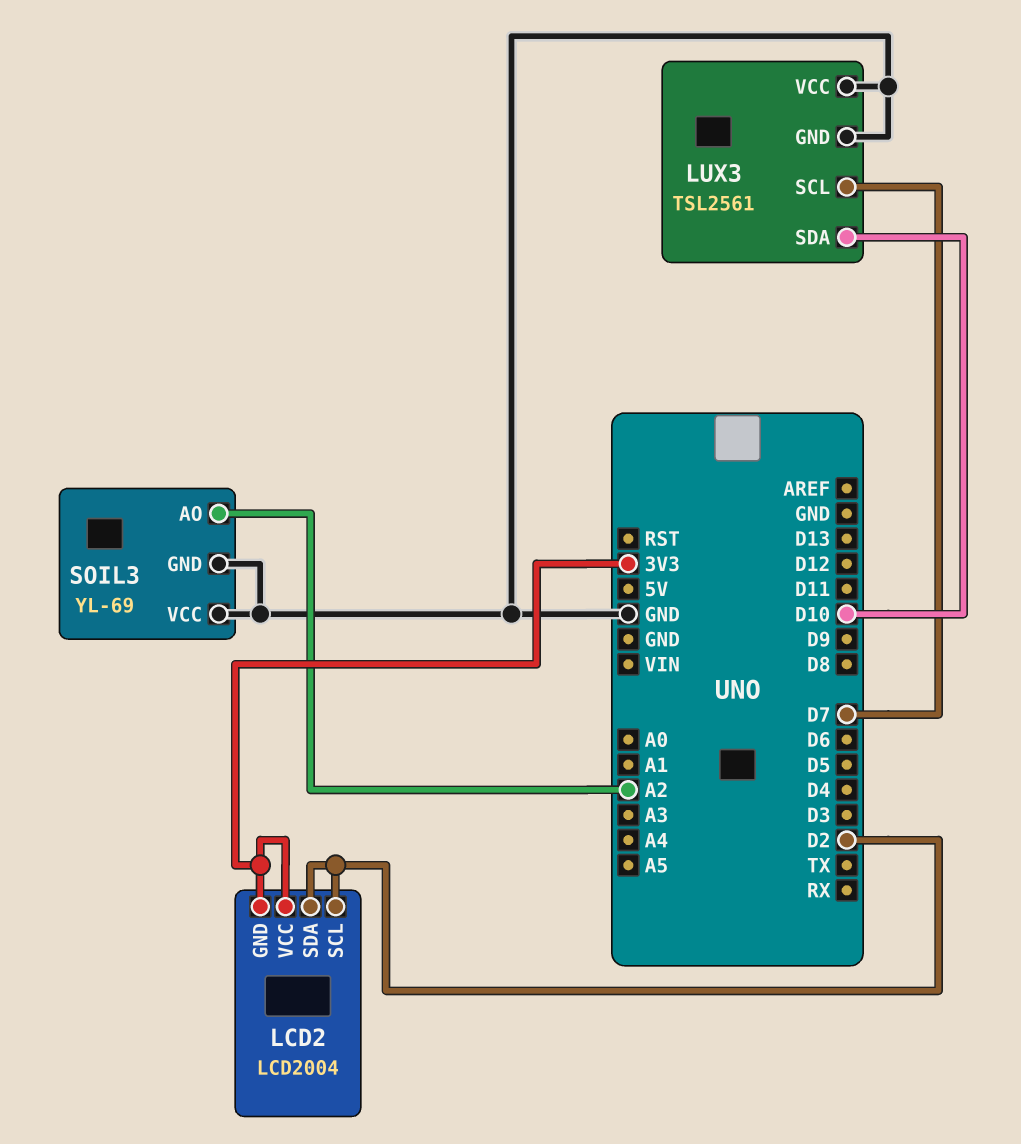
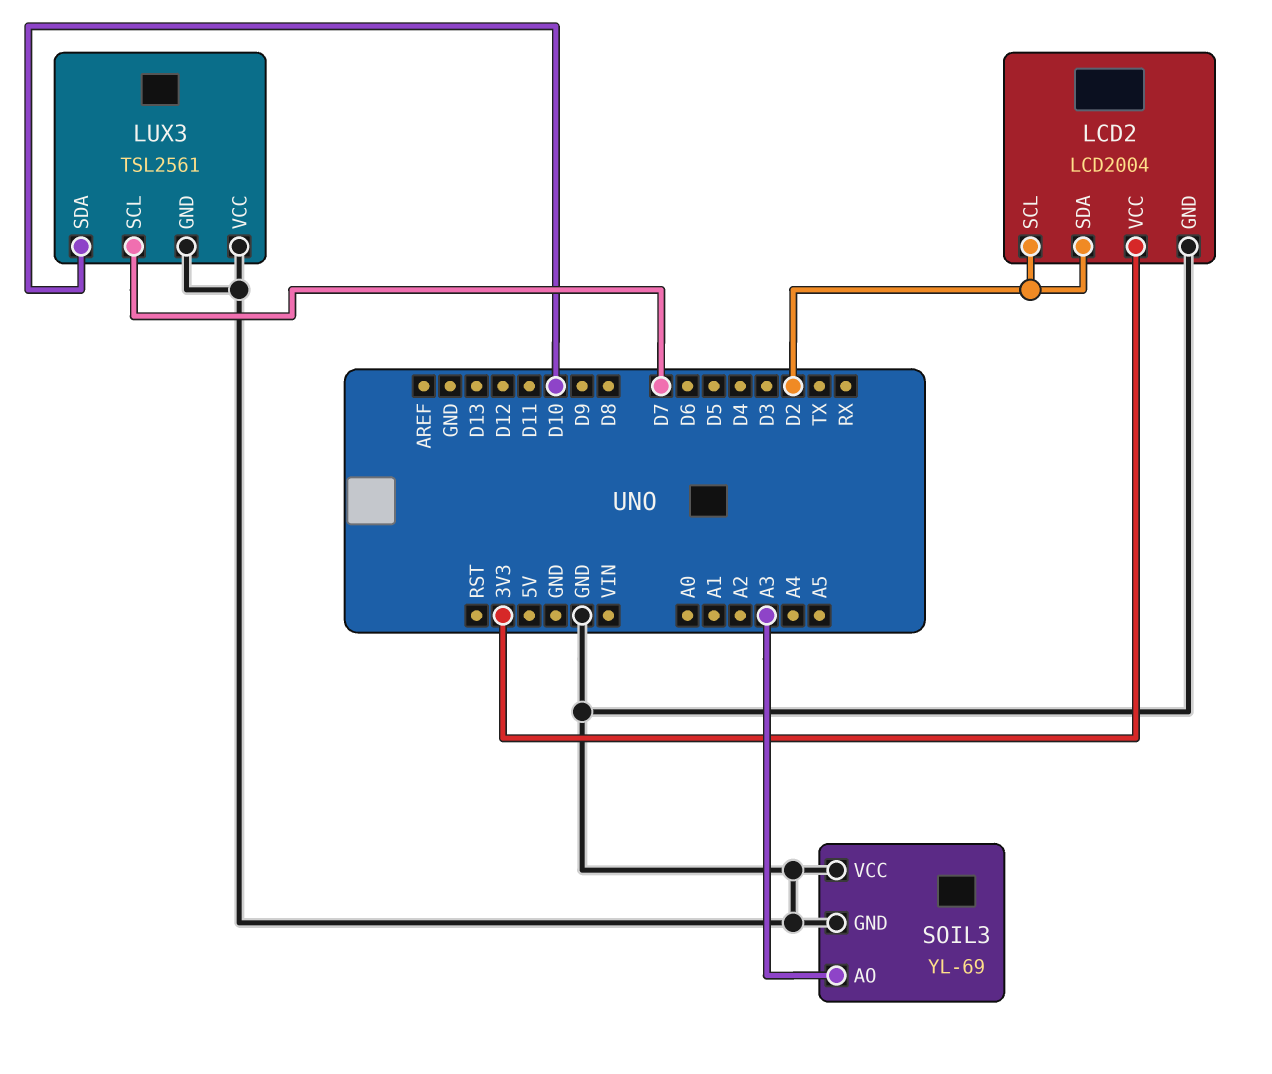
LCD2 pin GND: 3V3 -> GND
SOIL3 pin AO: A2 -> A3

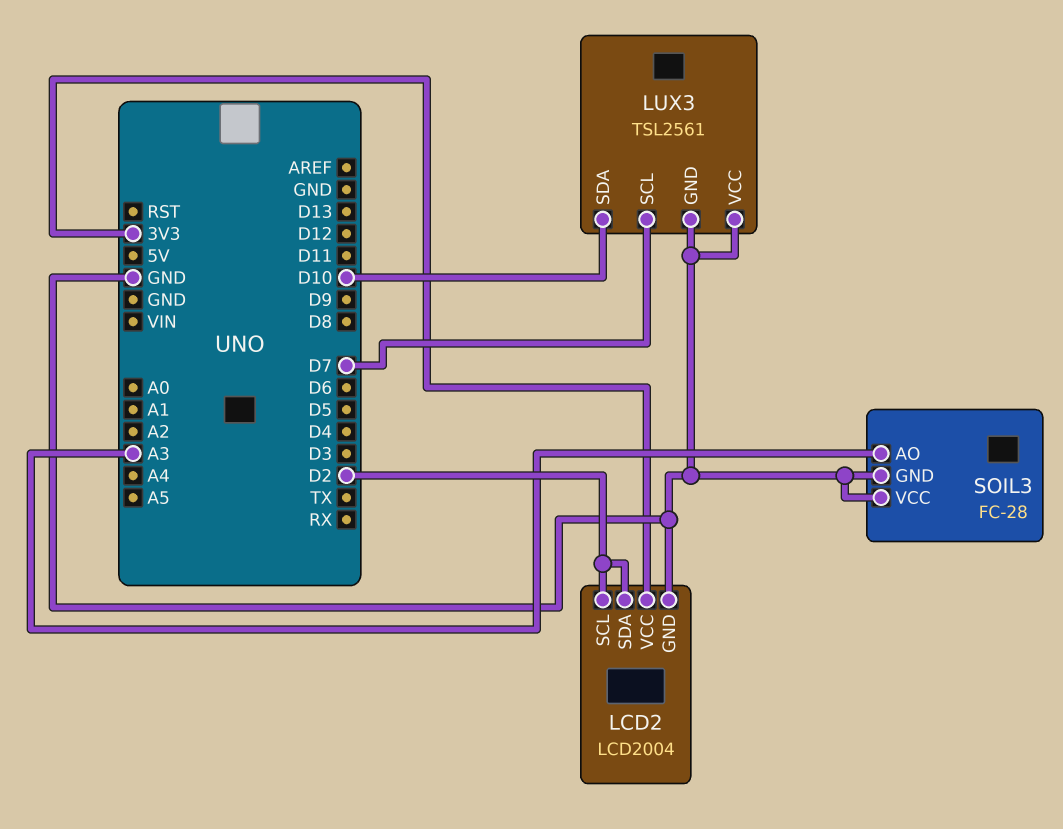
SOIL3: YL-69 -> FC-28

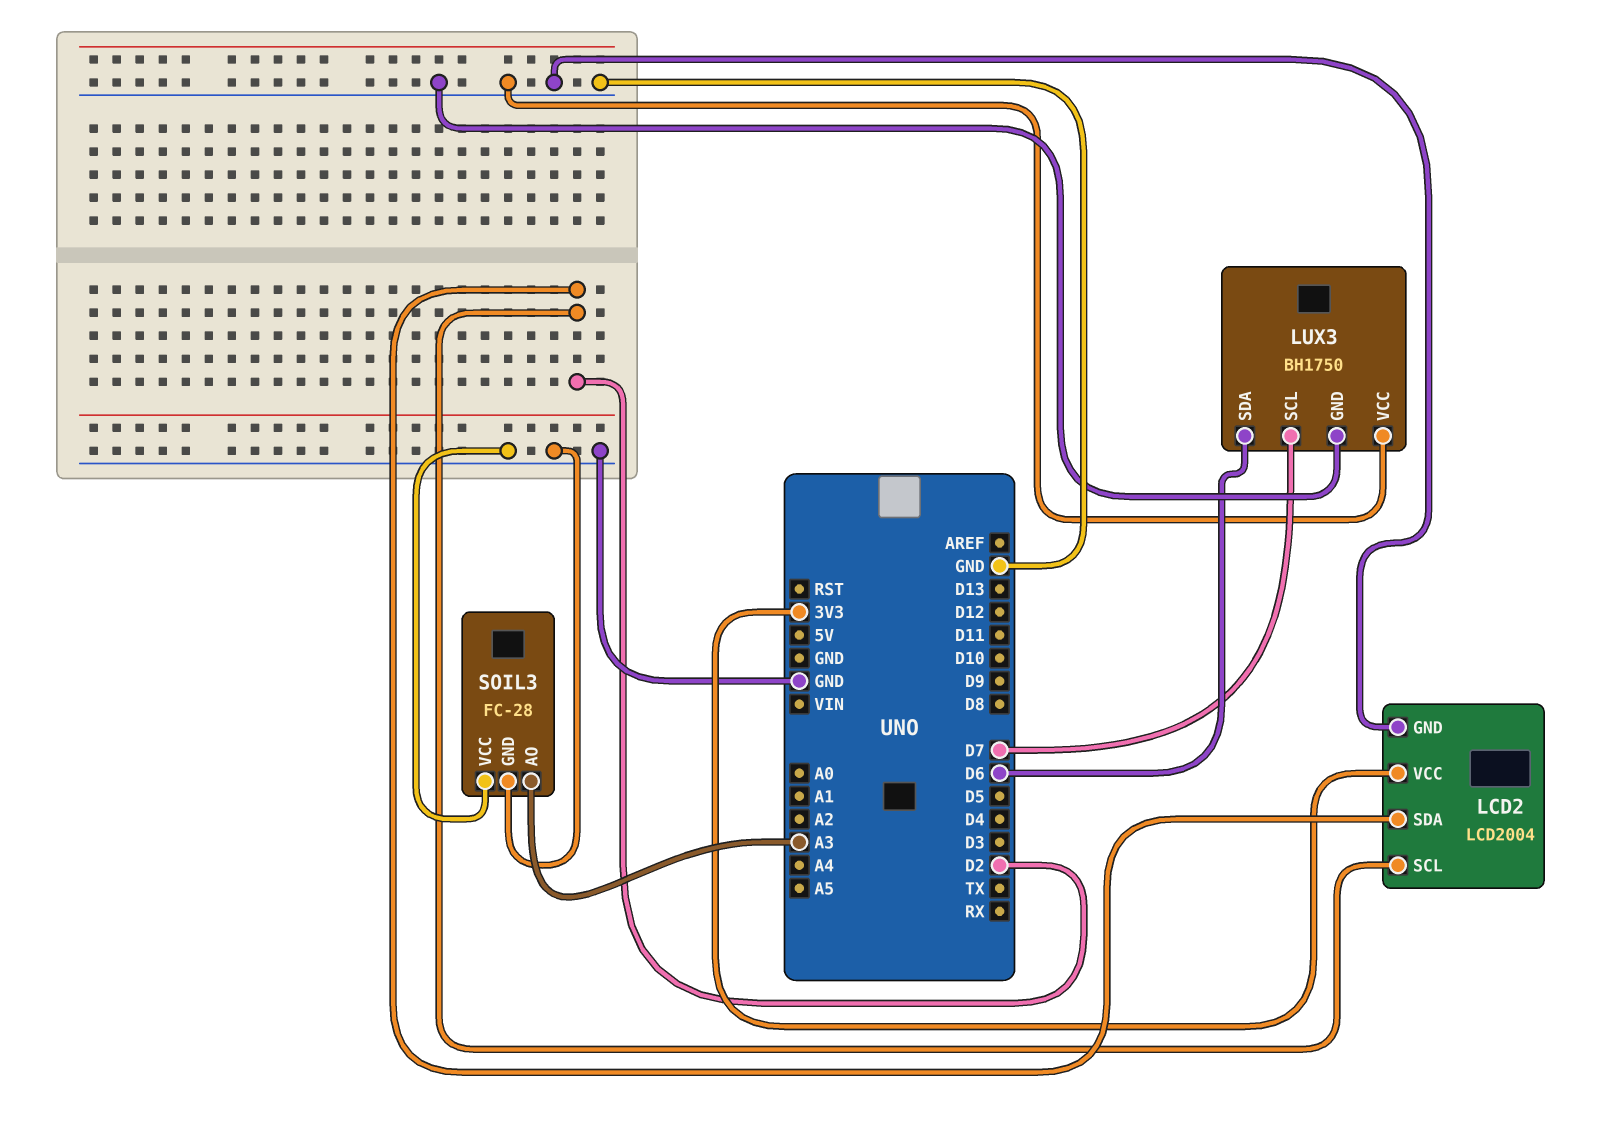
LUX3: TSL2561 -> BH1750
LUX3 pin SDA: D10 -> D6

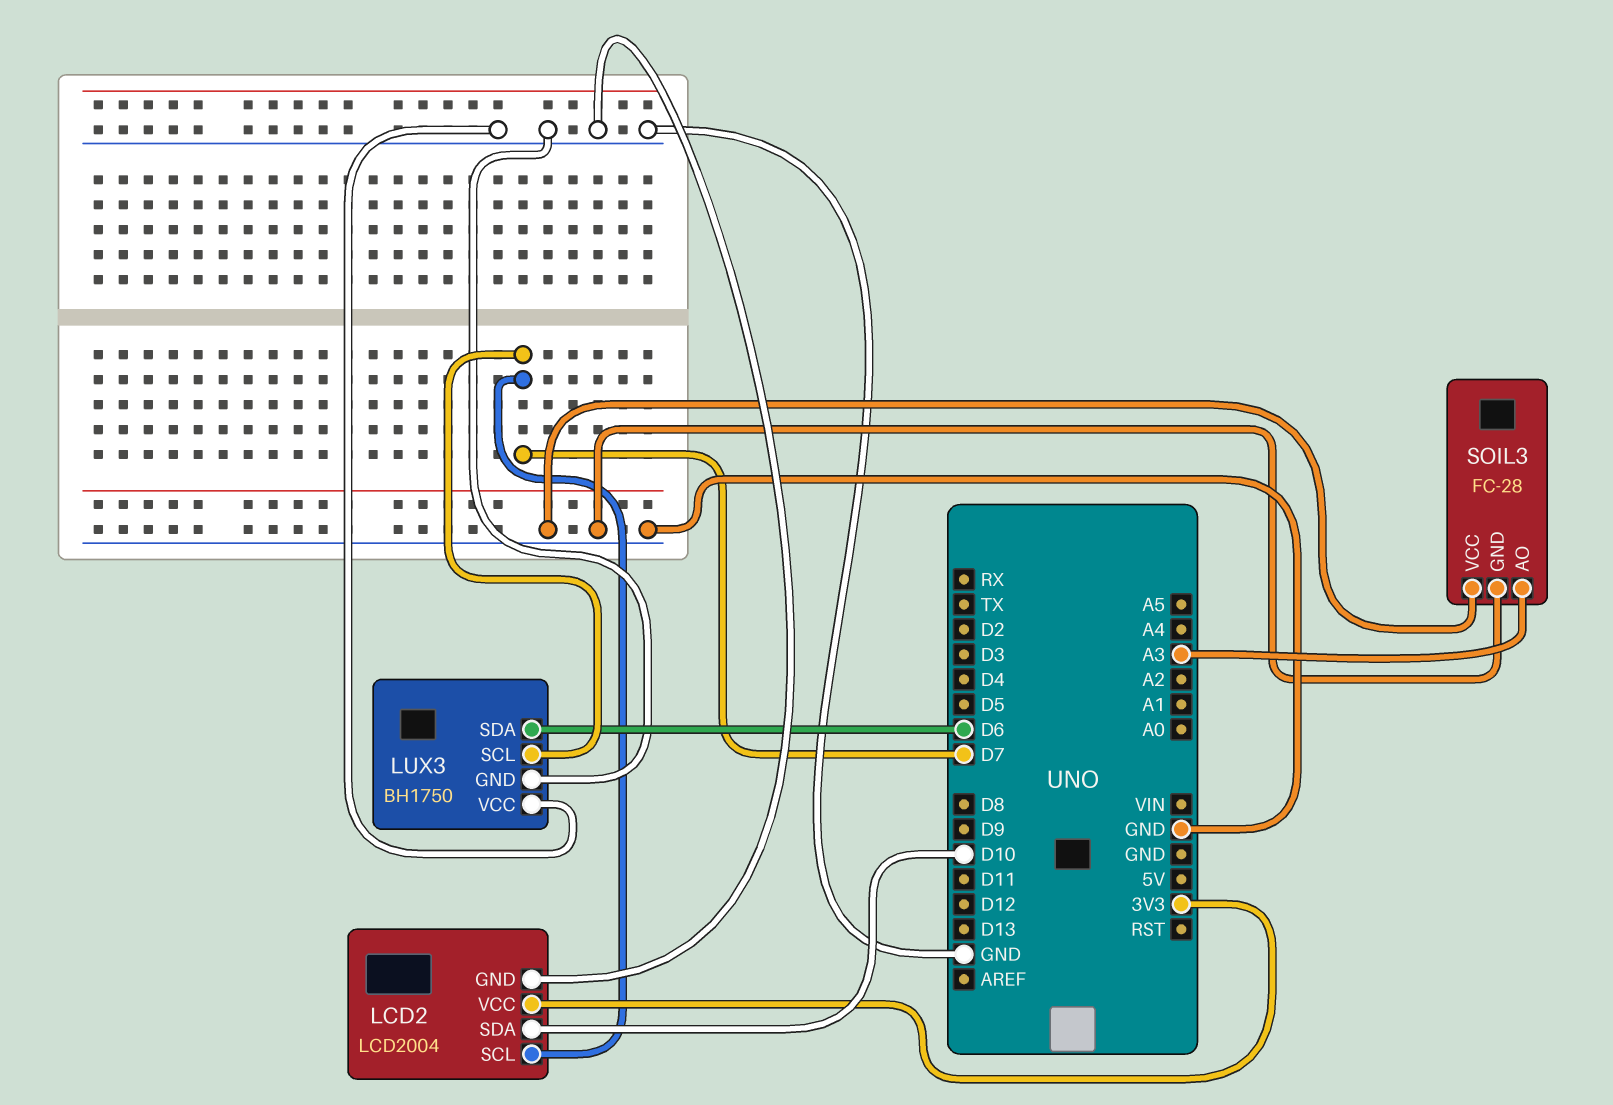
LCD2 pin SCL: D2 -> D7
LCD2 pin SDA: D2 -> D10

